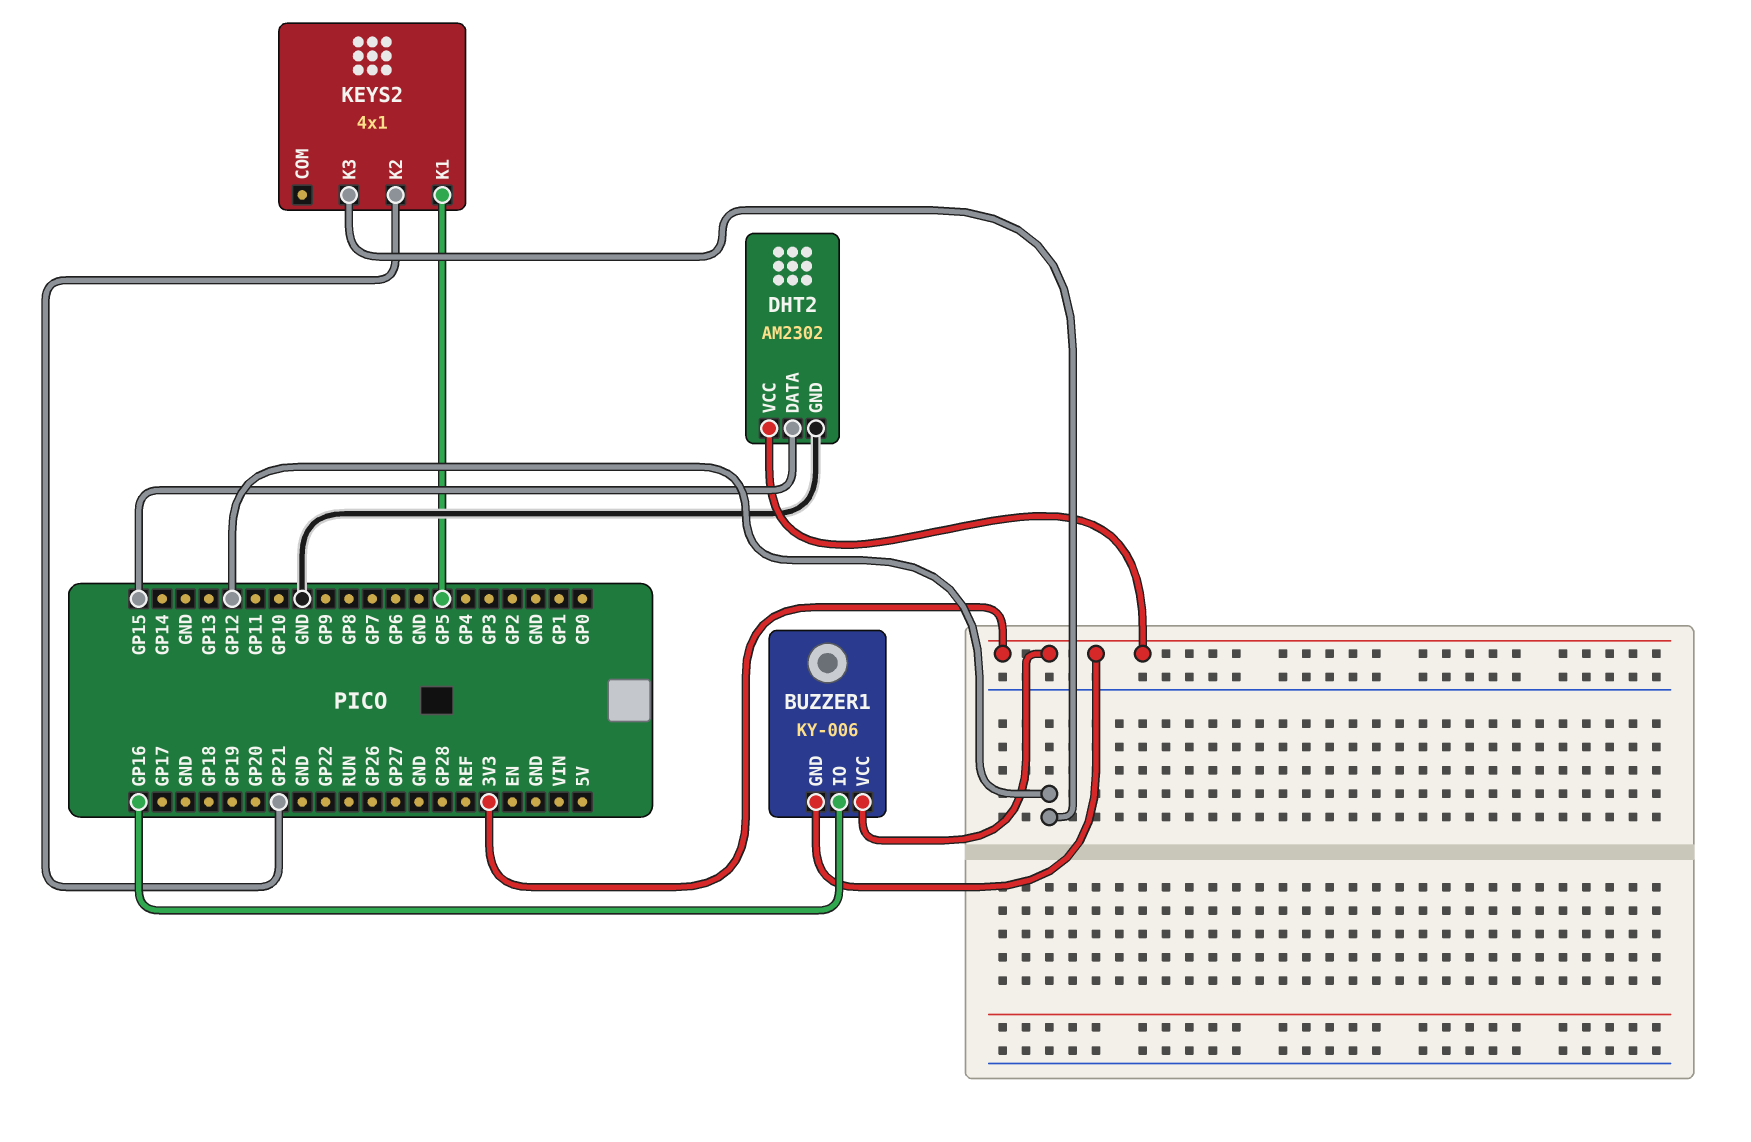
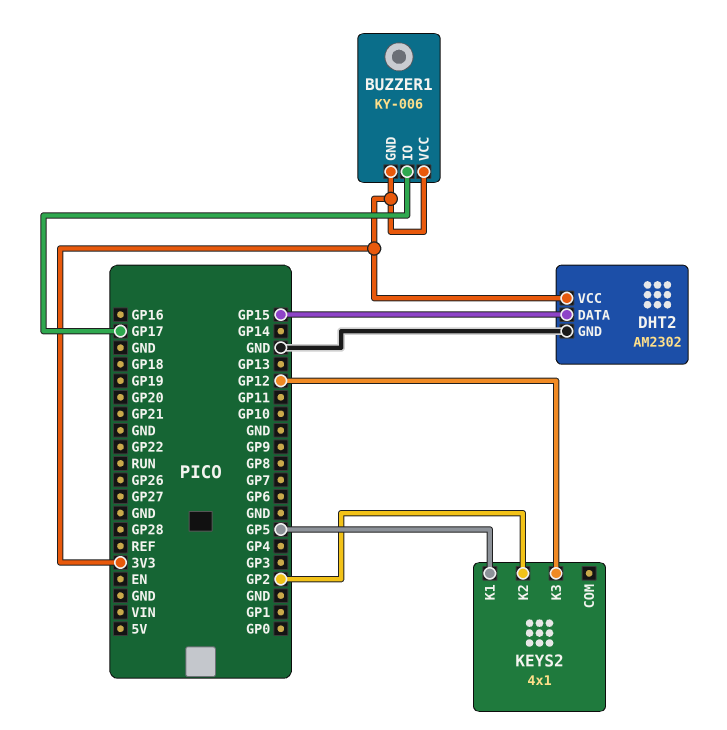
BUZZER1 pin IO: GP16 -> GP17
KEYS2 pin K2: GP21 -> GP2

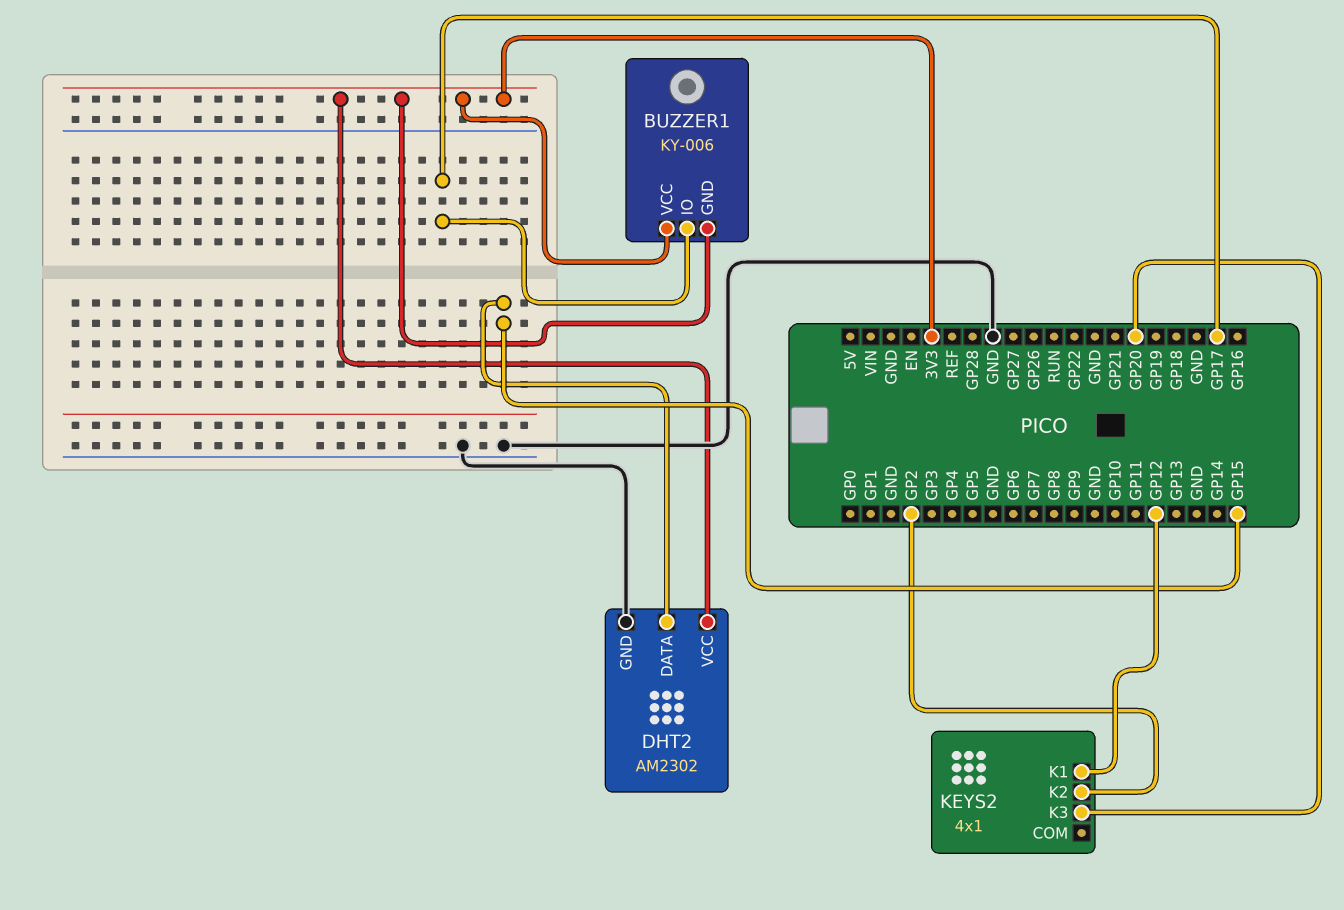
KEYS2 pin K1: GP5 -> GP12
KEYS2 pin K3: GP12 -> GP20

